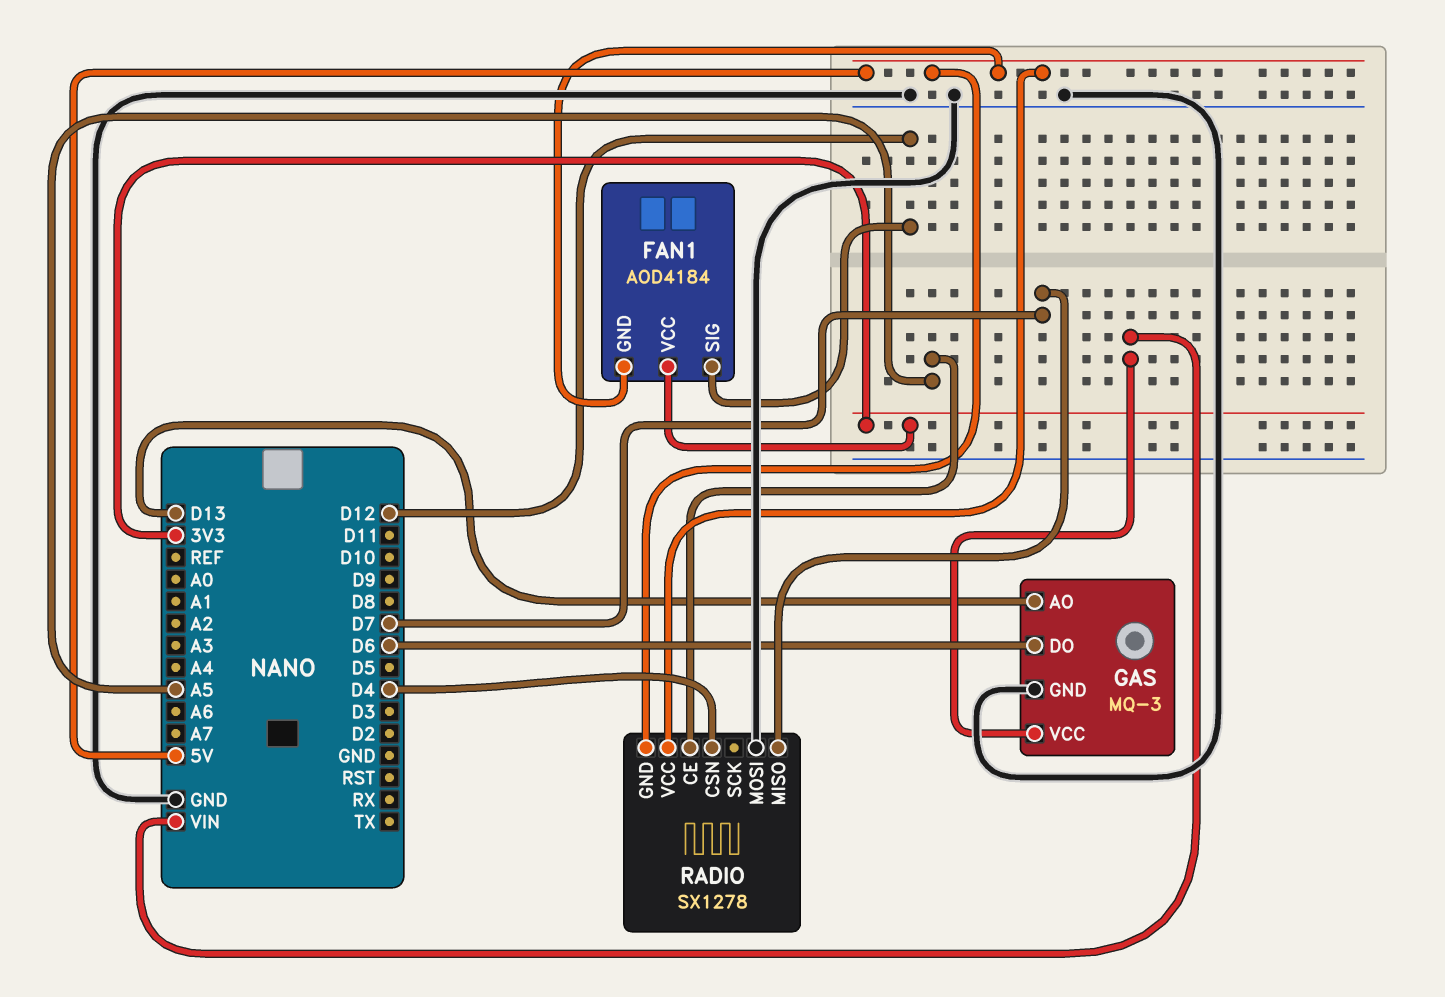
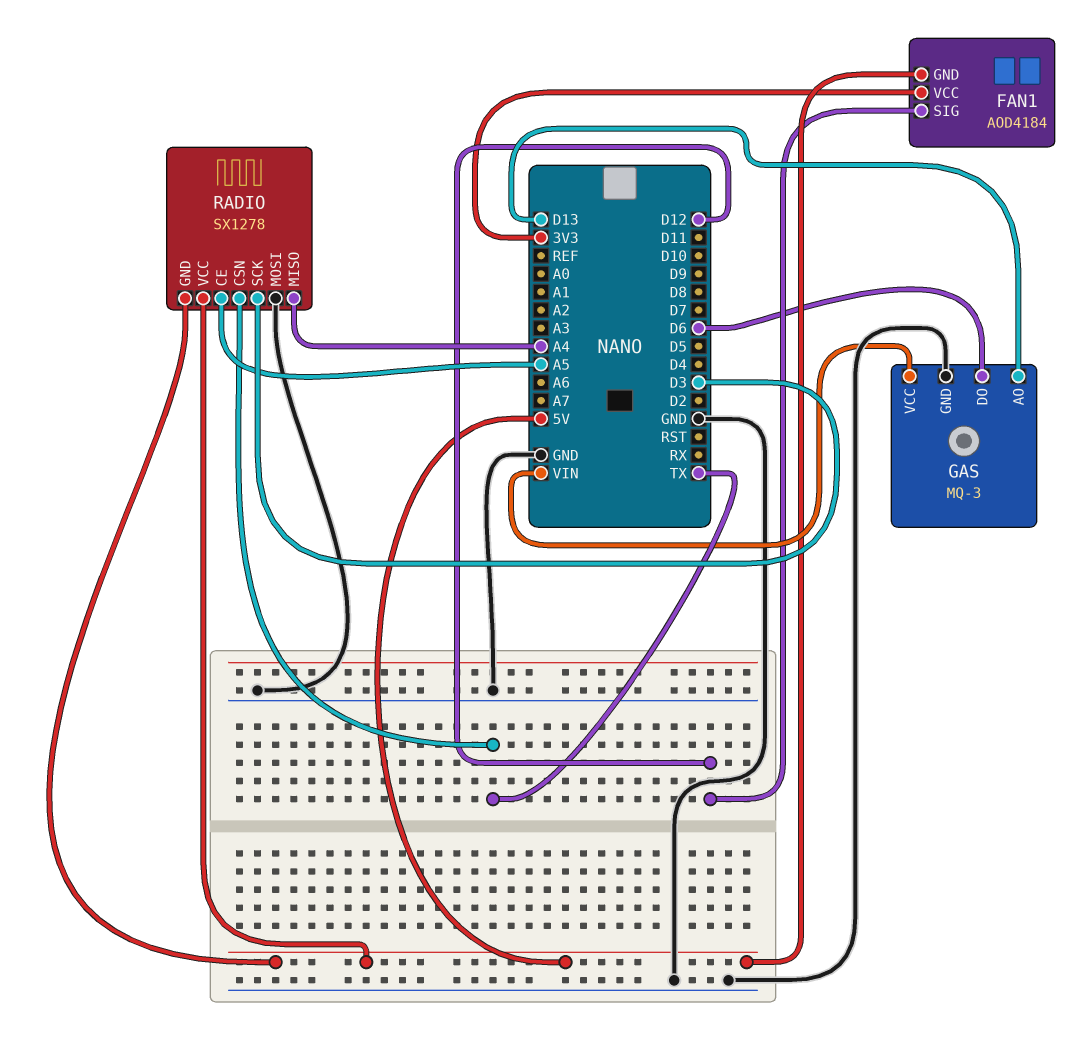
RADIO pin CSN: D4 -> TX
RADIO pin MISO: D7 -> A4
RADIO pin SCK: none -> D3

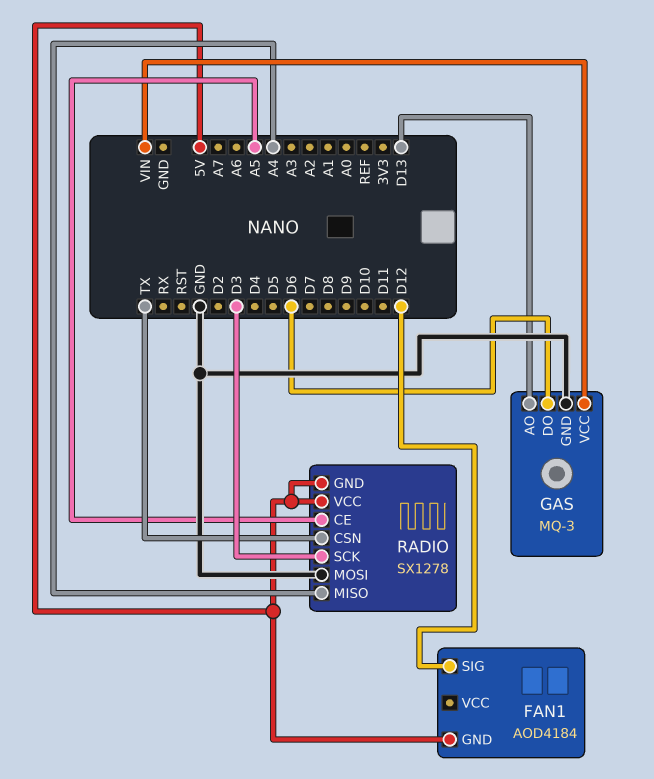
FAN1 pin VCC: 3V3 -> none

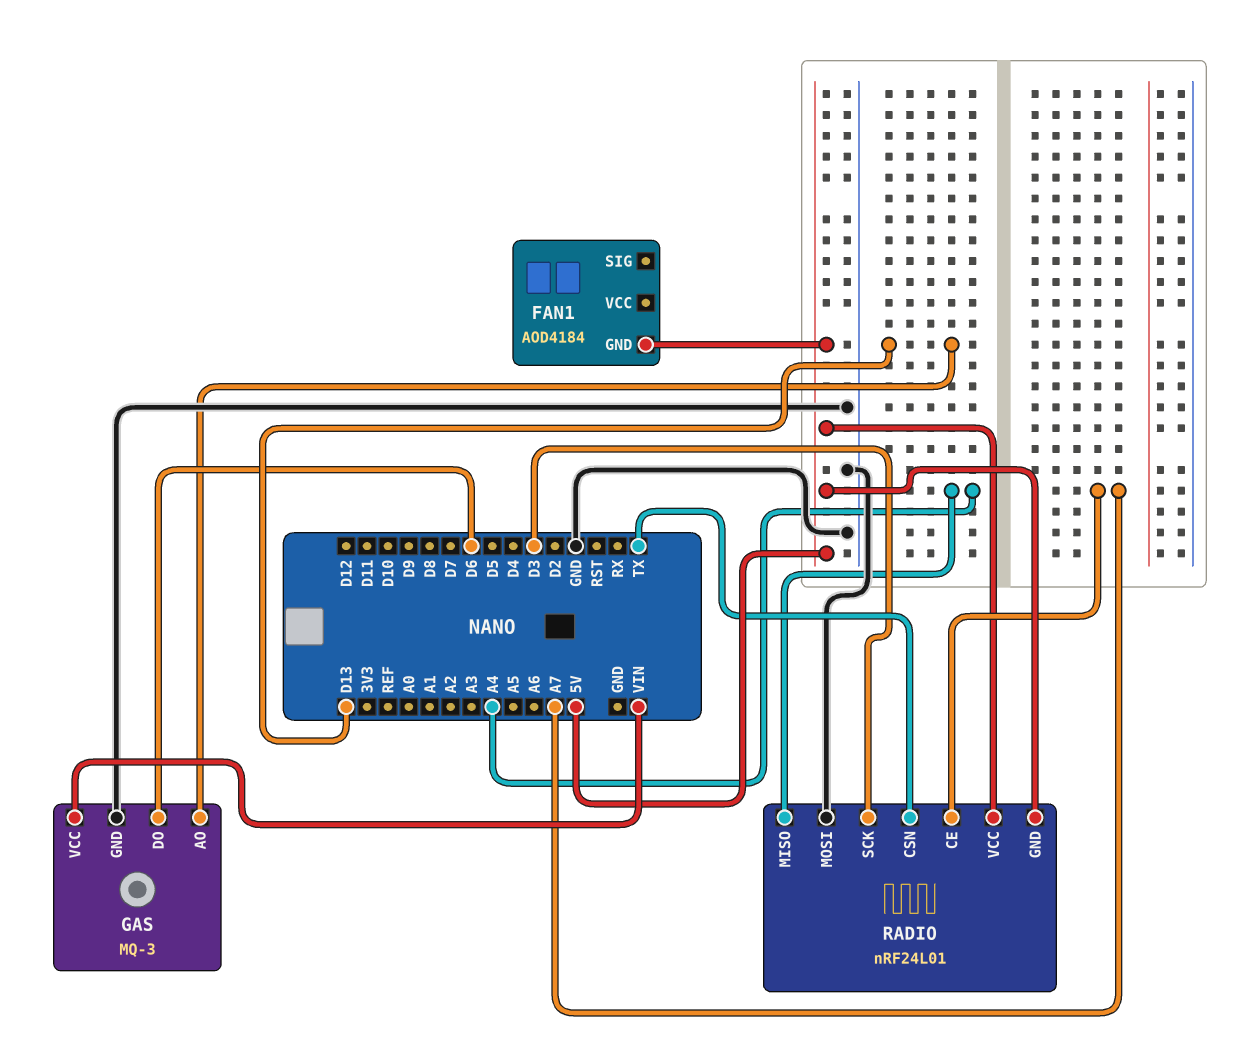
FAN1 pin SIG: D12 -> none
RADIO: SX1278 -> nRF24L01
RADIO pin CE: A5 -> A7

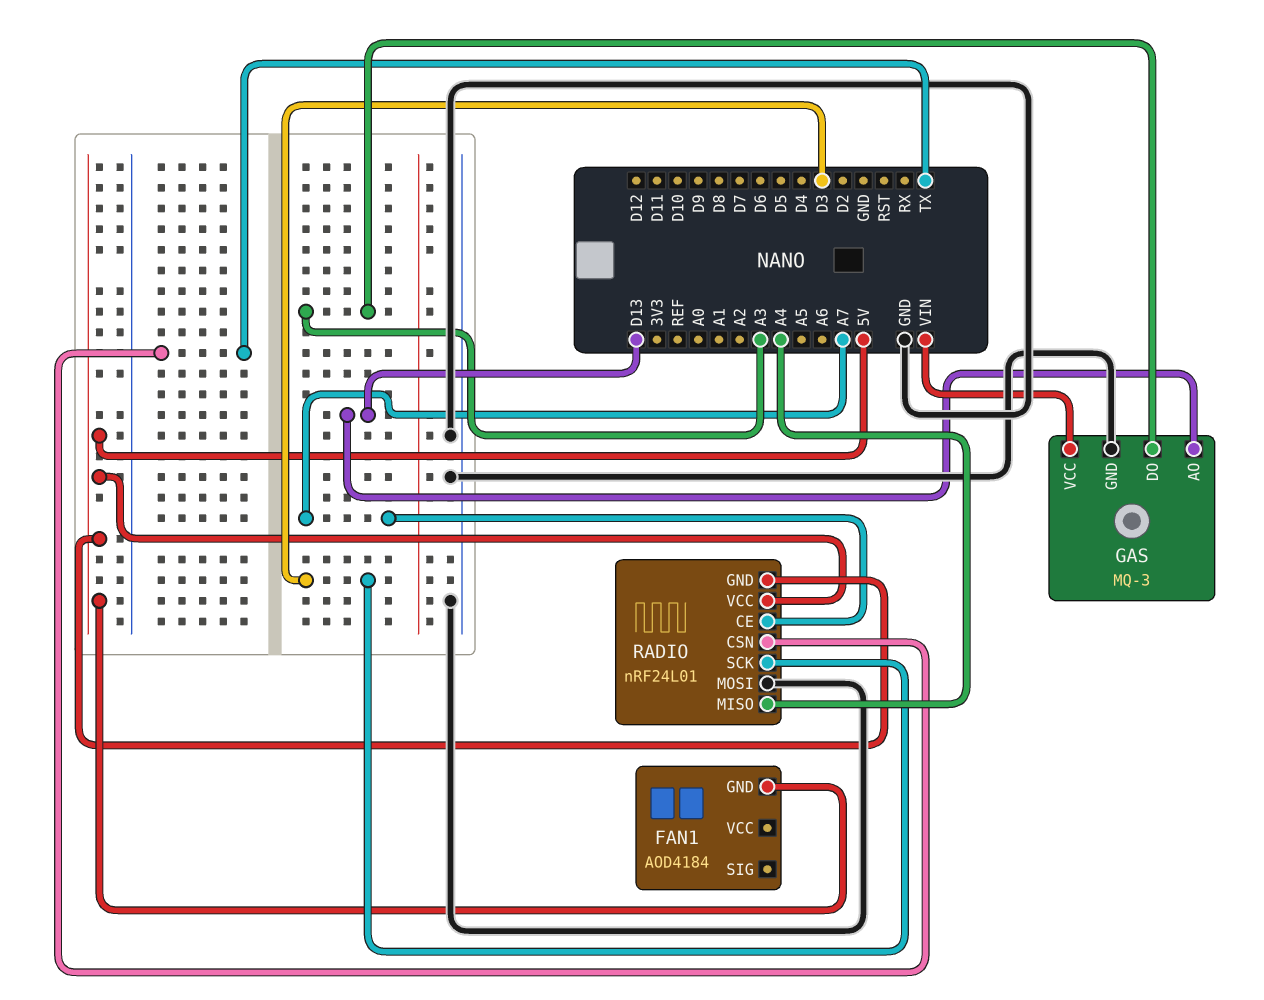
GAS pin DO: D6 -> A3

